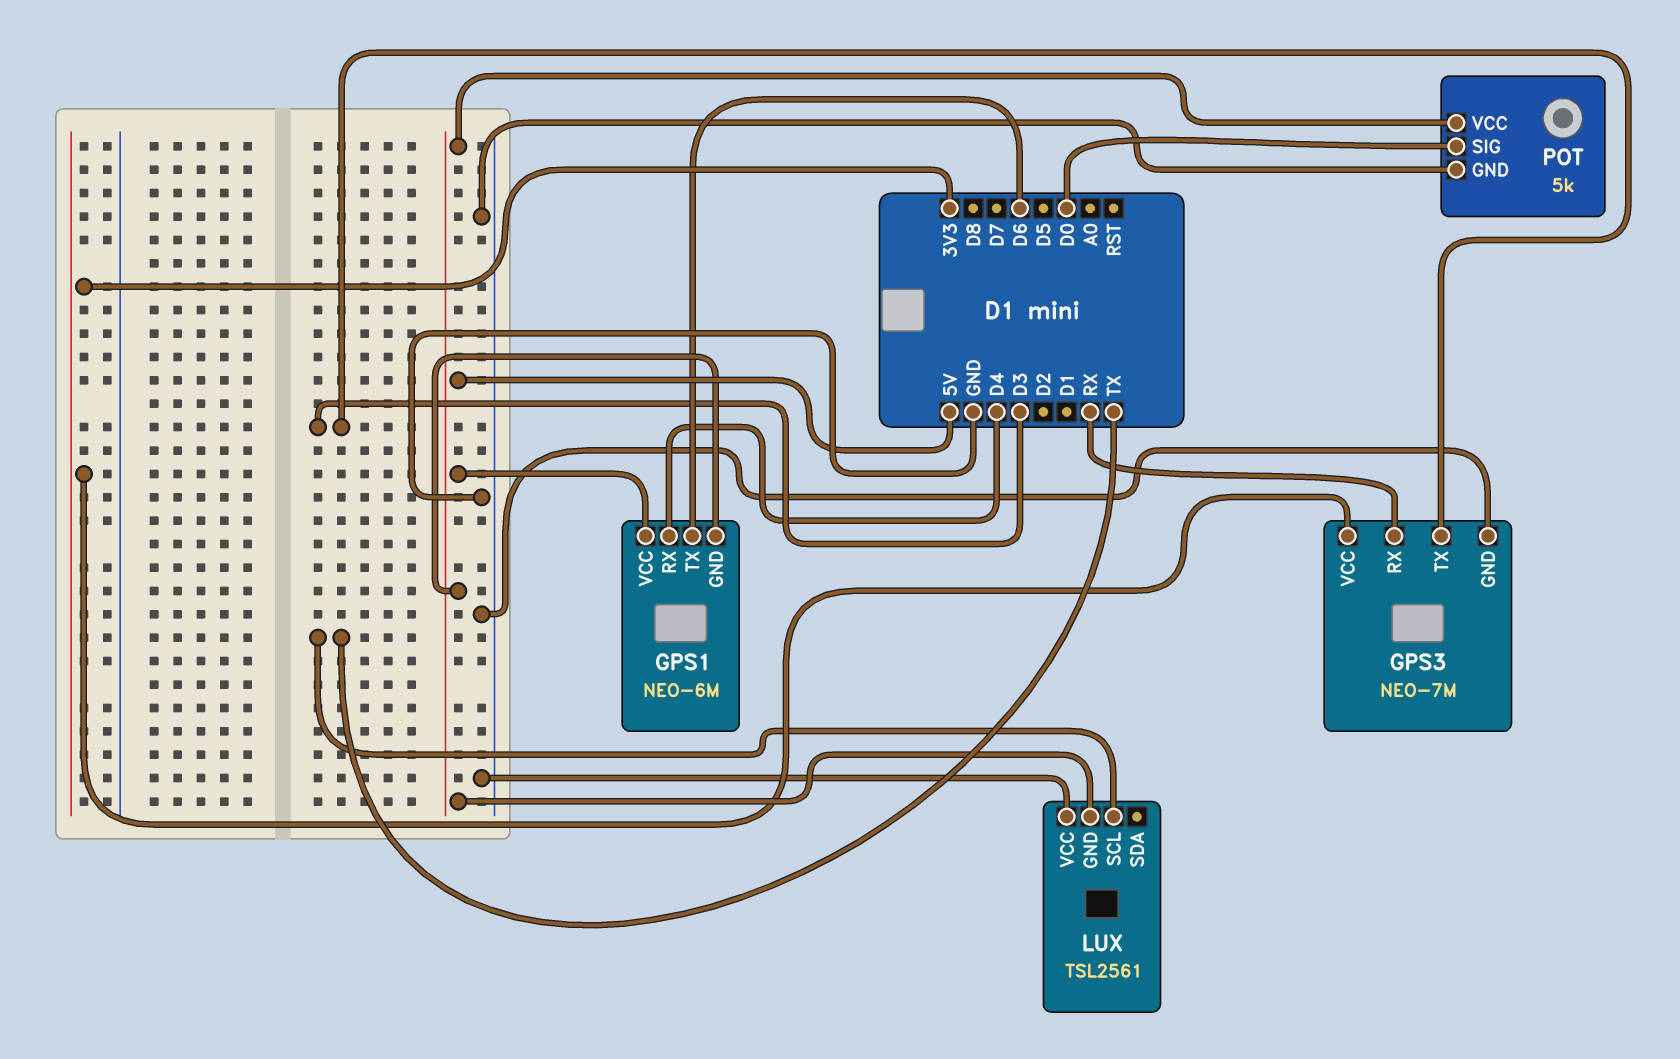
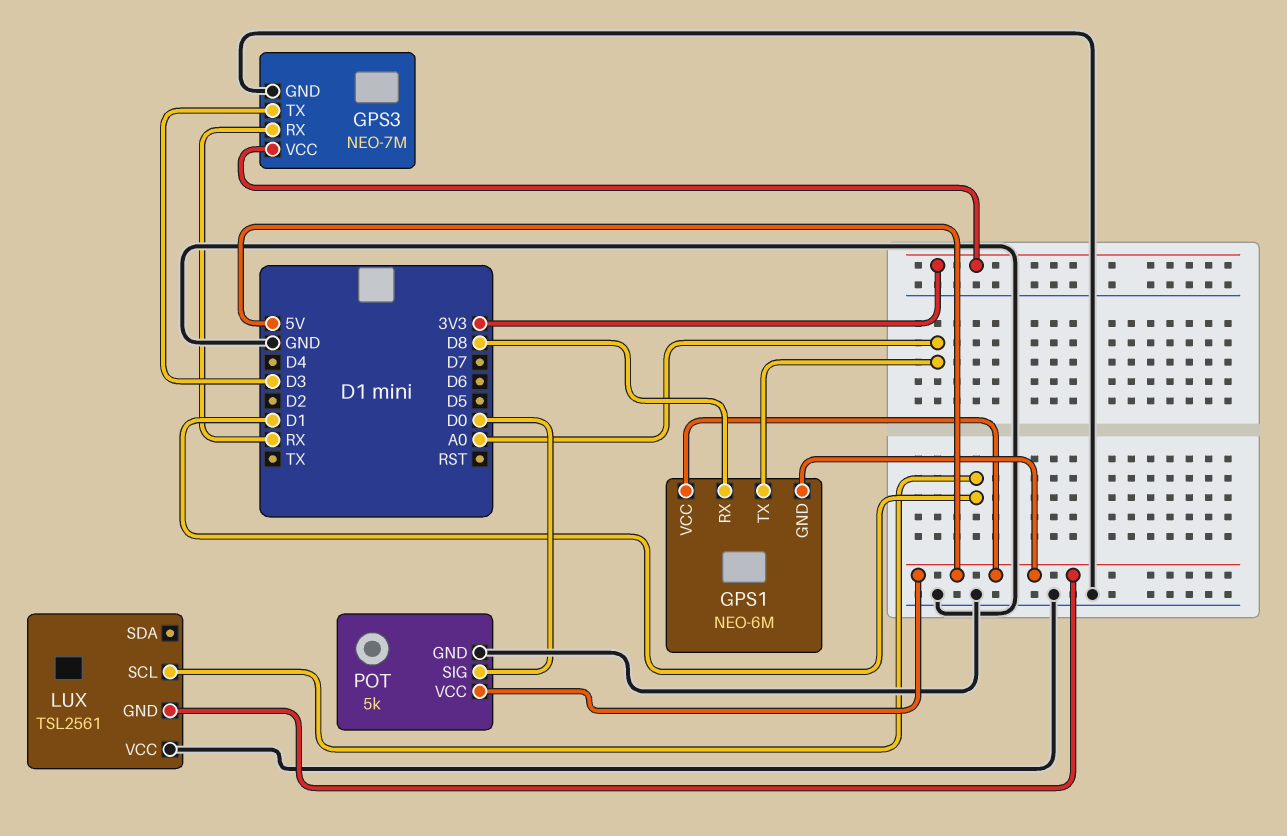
GPS1 pin RX: D4 -> D8
GPS1 pin TX: D6 -> A0
LUX pin SCL: TX -> D1

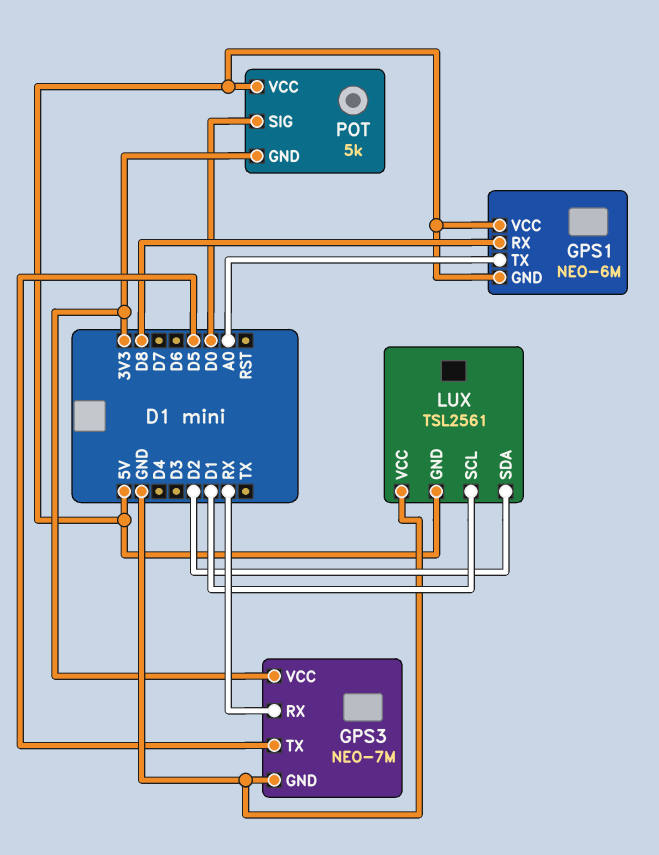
GPS3 pin TX: D3 -> D5
LUX pin SDA: none -> D2
POT pin GND: GND -> 3V3

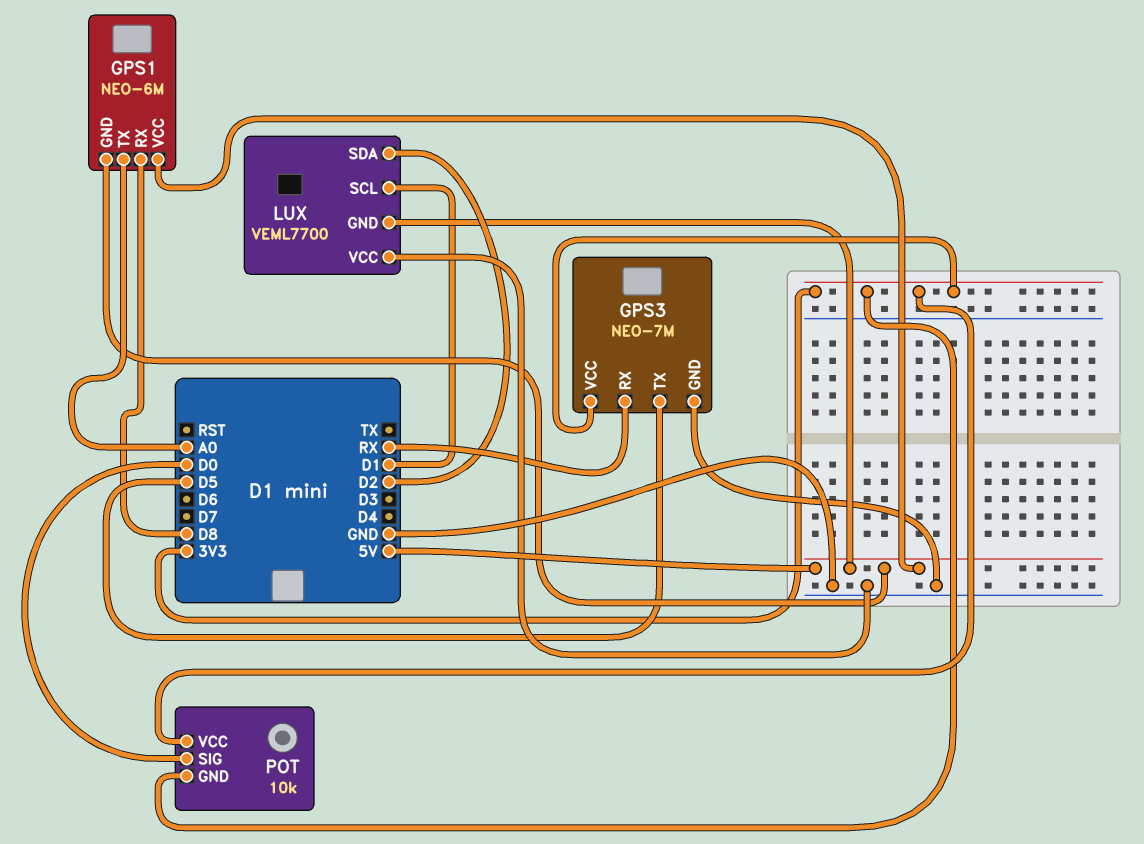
LUX: TSL2561 -> VEML7700
POT: 5k -> 10k
POT pin VCC: 5V -> 3V3

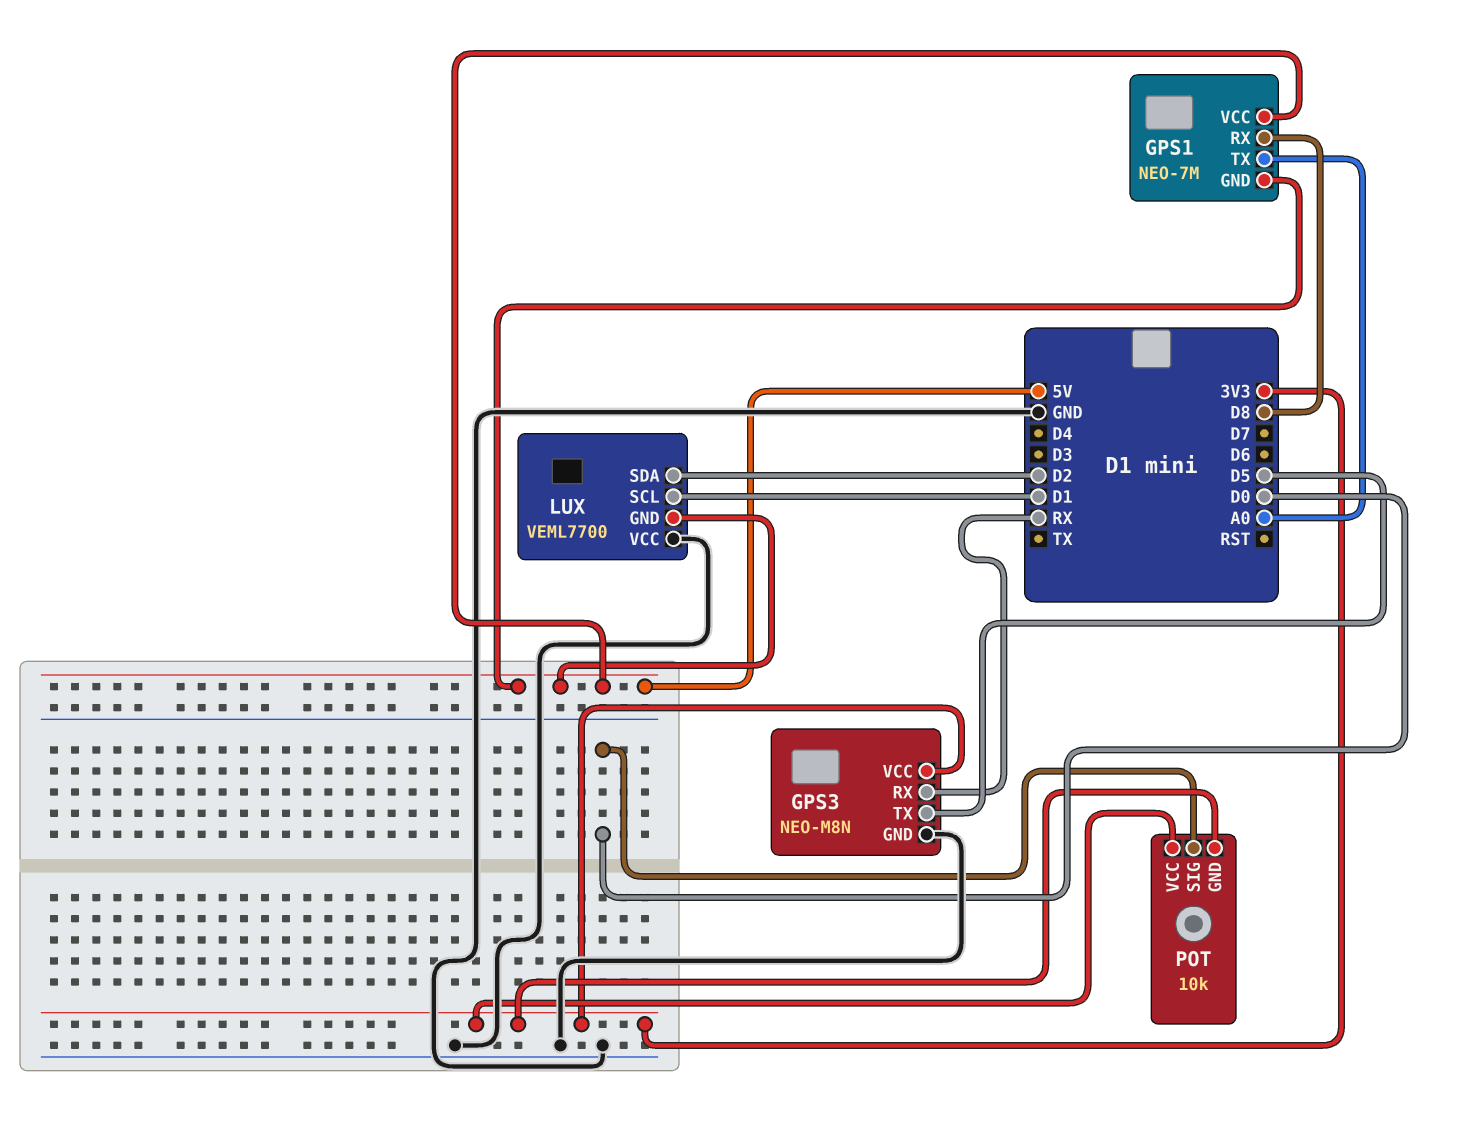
GPS1: NEO-6M -> NEO-7M
GPS3: NEO-7M -> NEO-M8N

